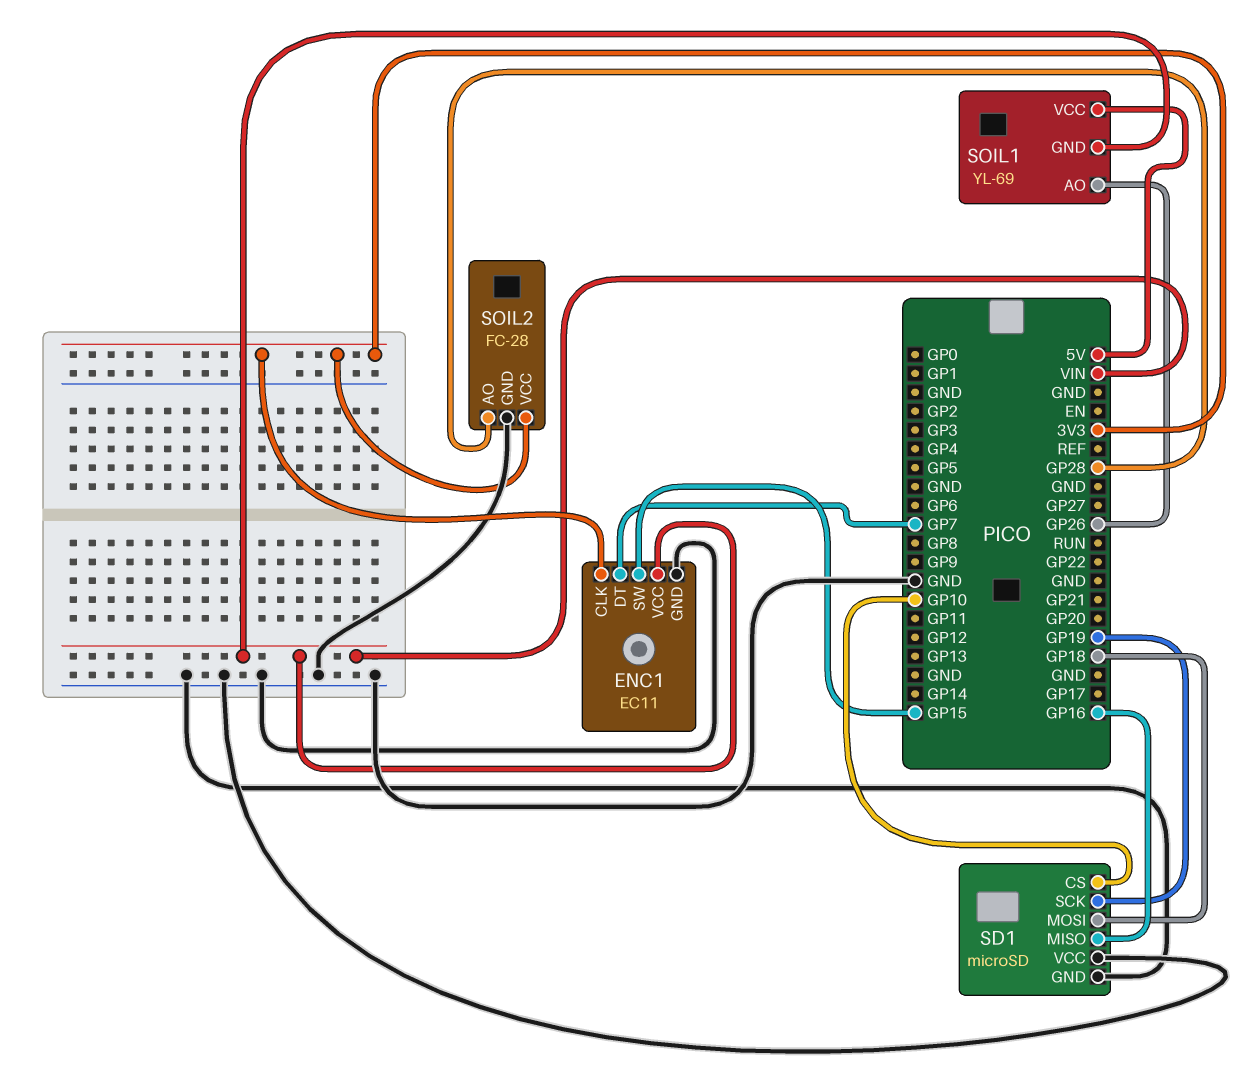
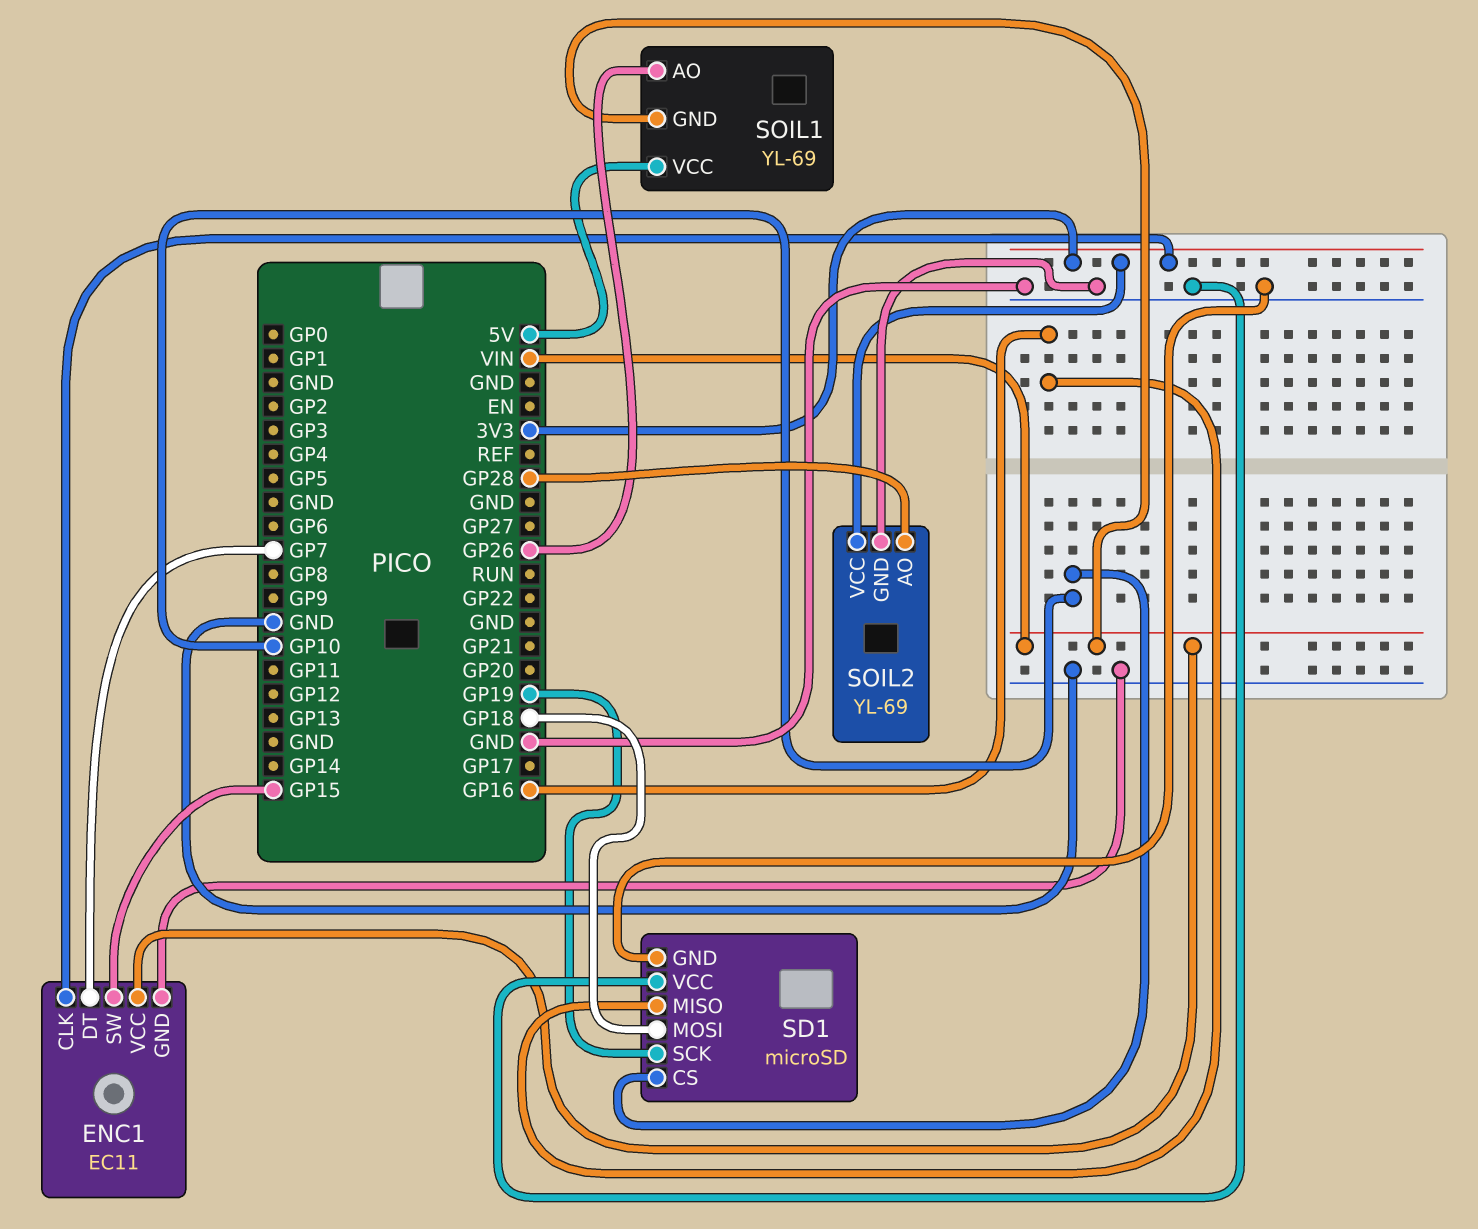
SOIL2: FC-28 -> YL-69

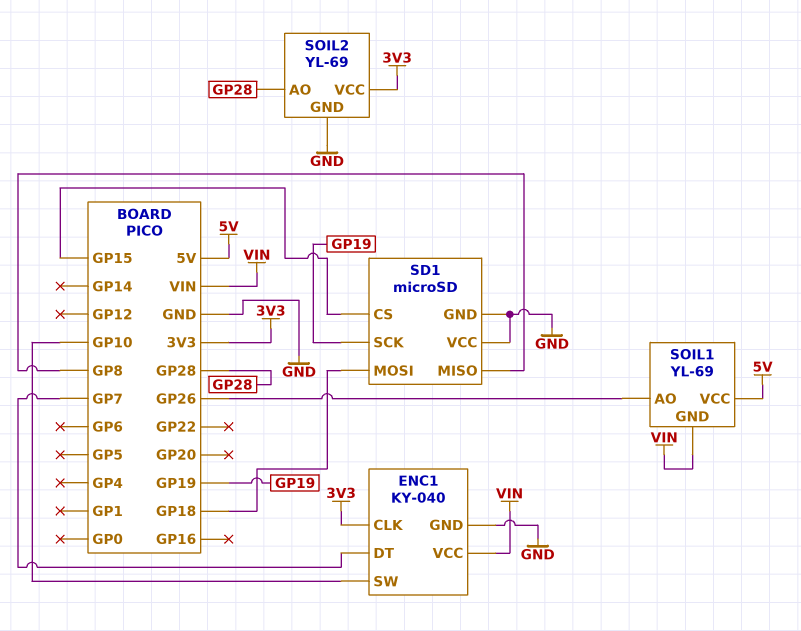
ENC1: EC11 -> KY-040
ENC1 pin SW: GP15 -> GP10
SD1 pin CS: GP10 -> GP15
SD1 pin MISO: GP16 -> GP8

